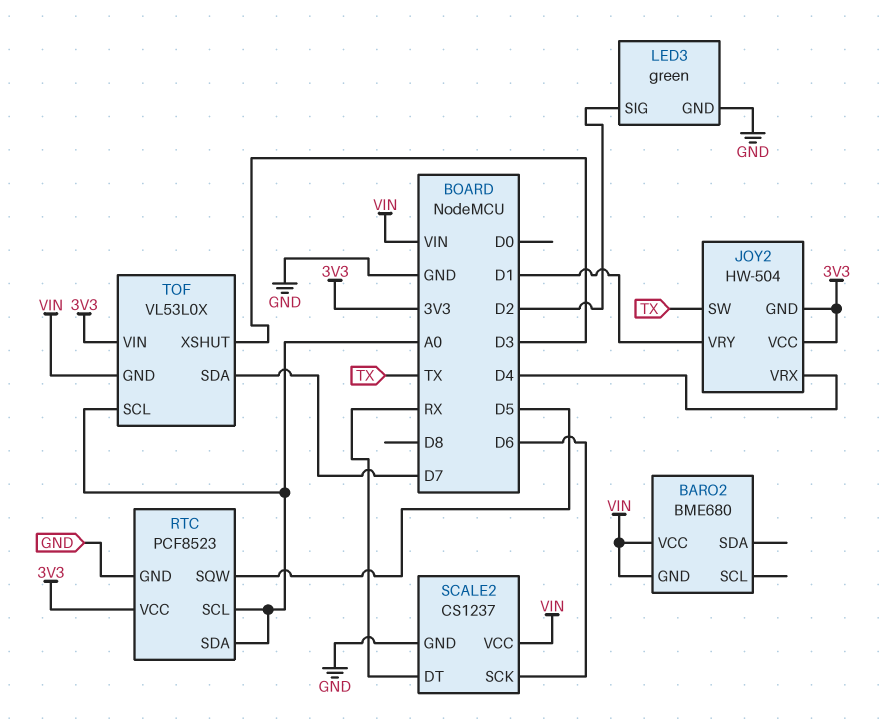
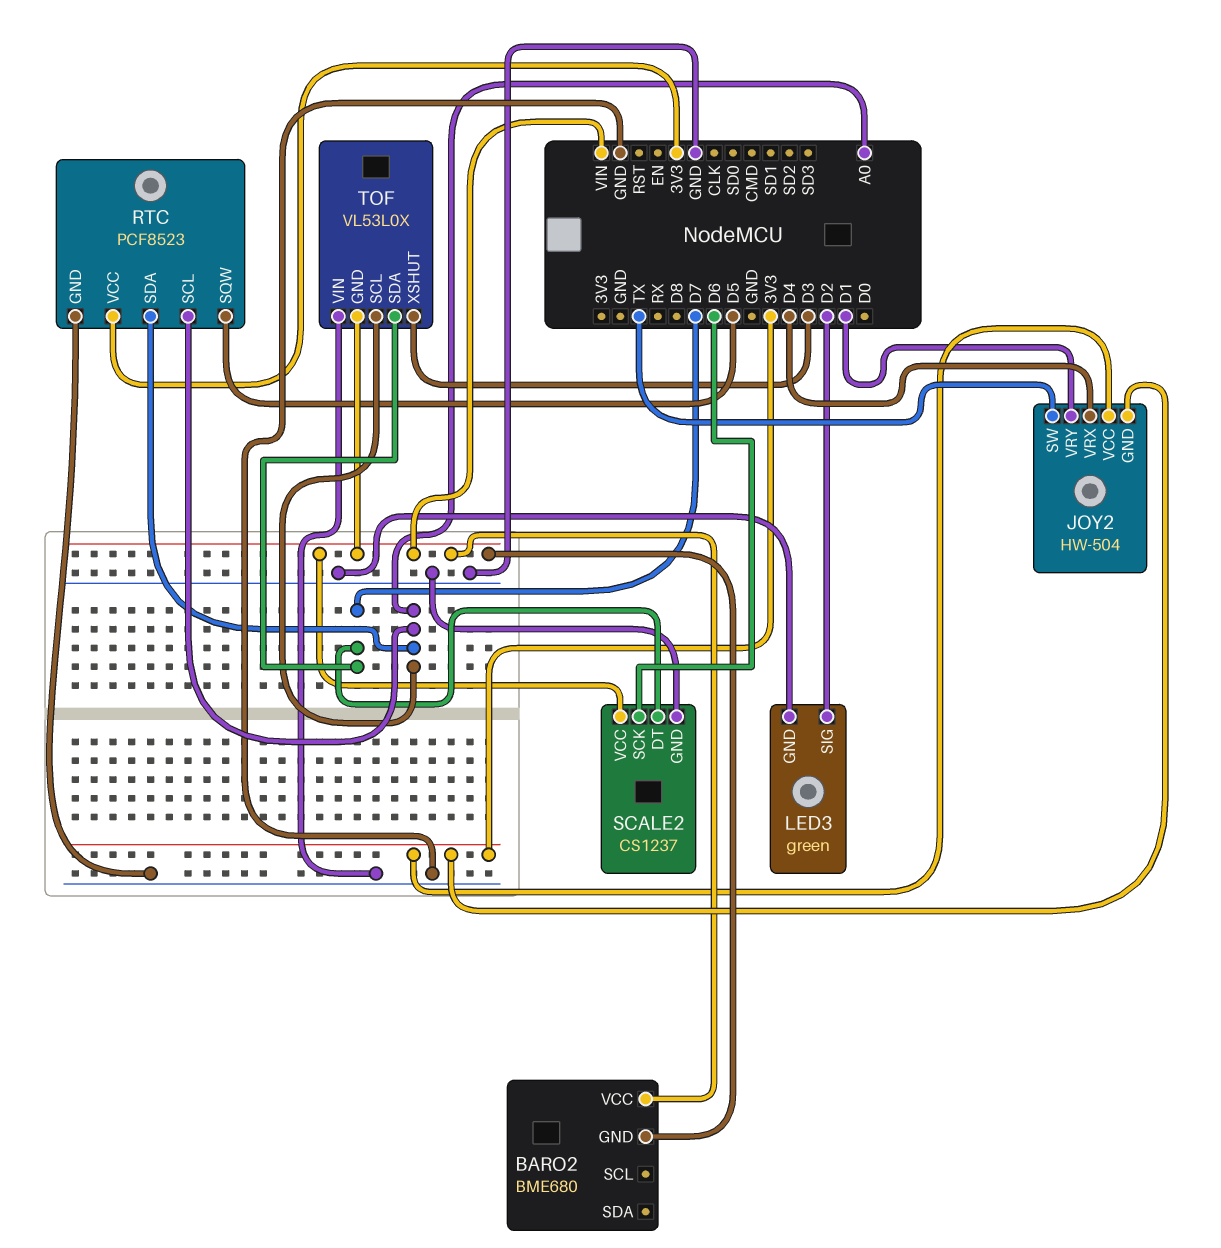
SCALE2 pin DT: RX -> D7
TOF pin VIN: 3V3 -> GND

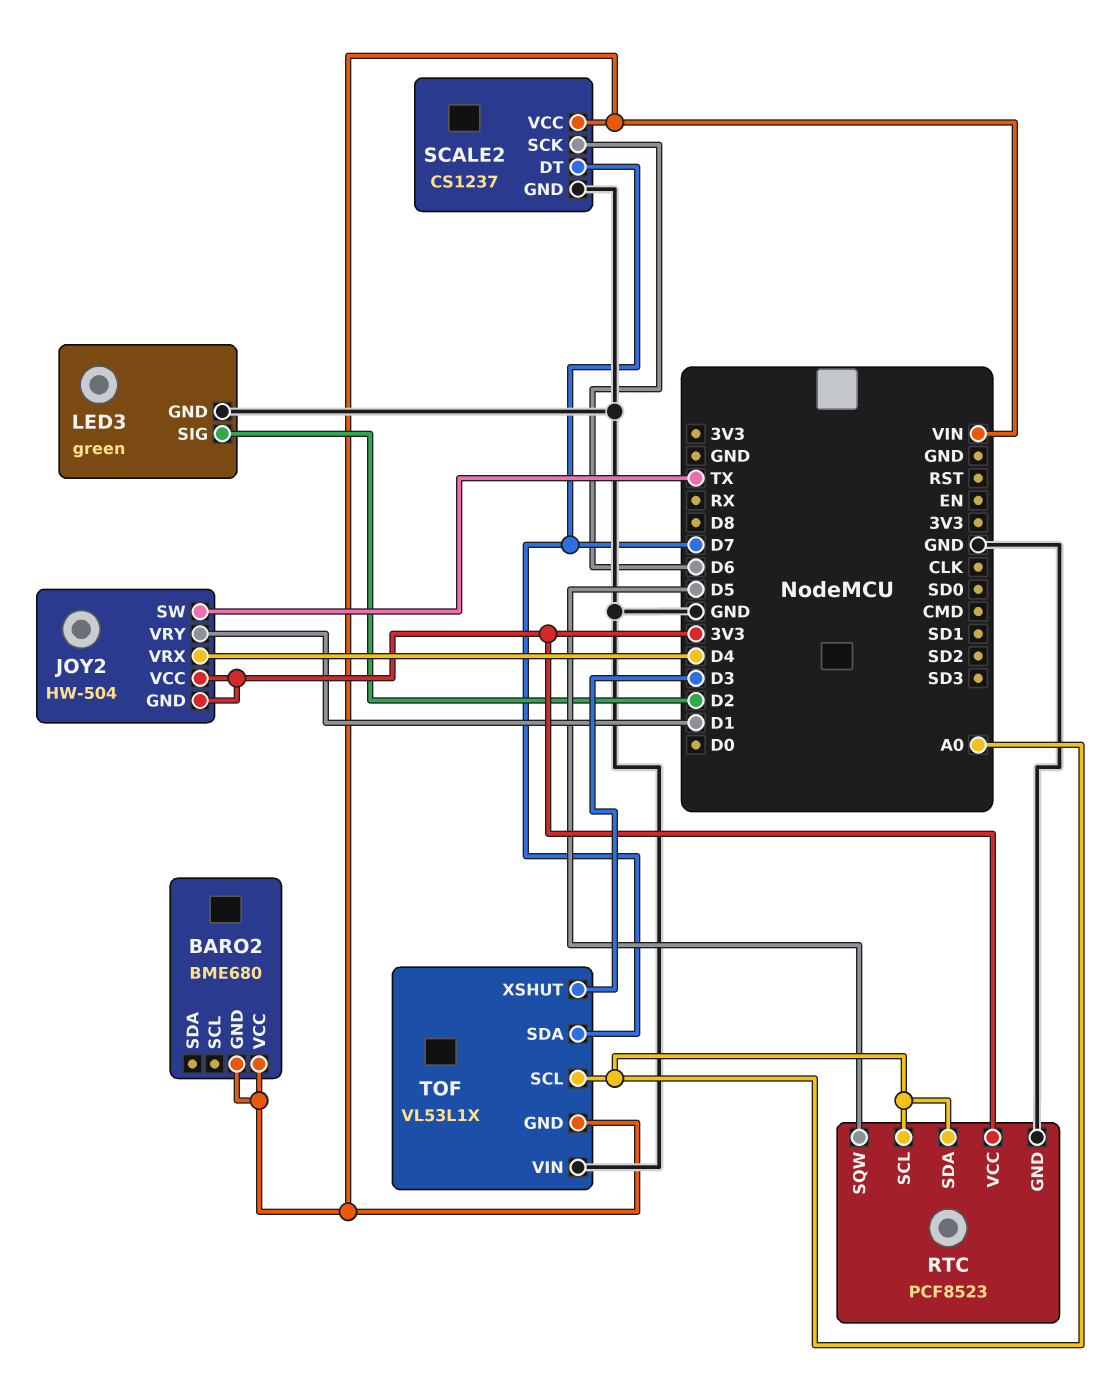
TOF: VL53L0X -> VL53L1X

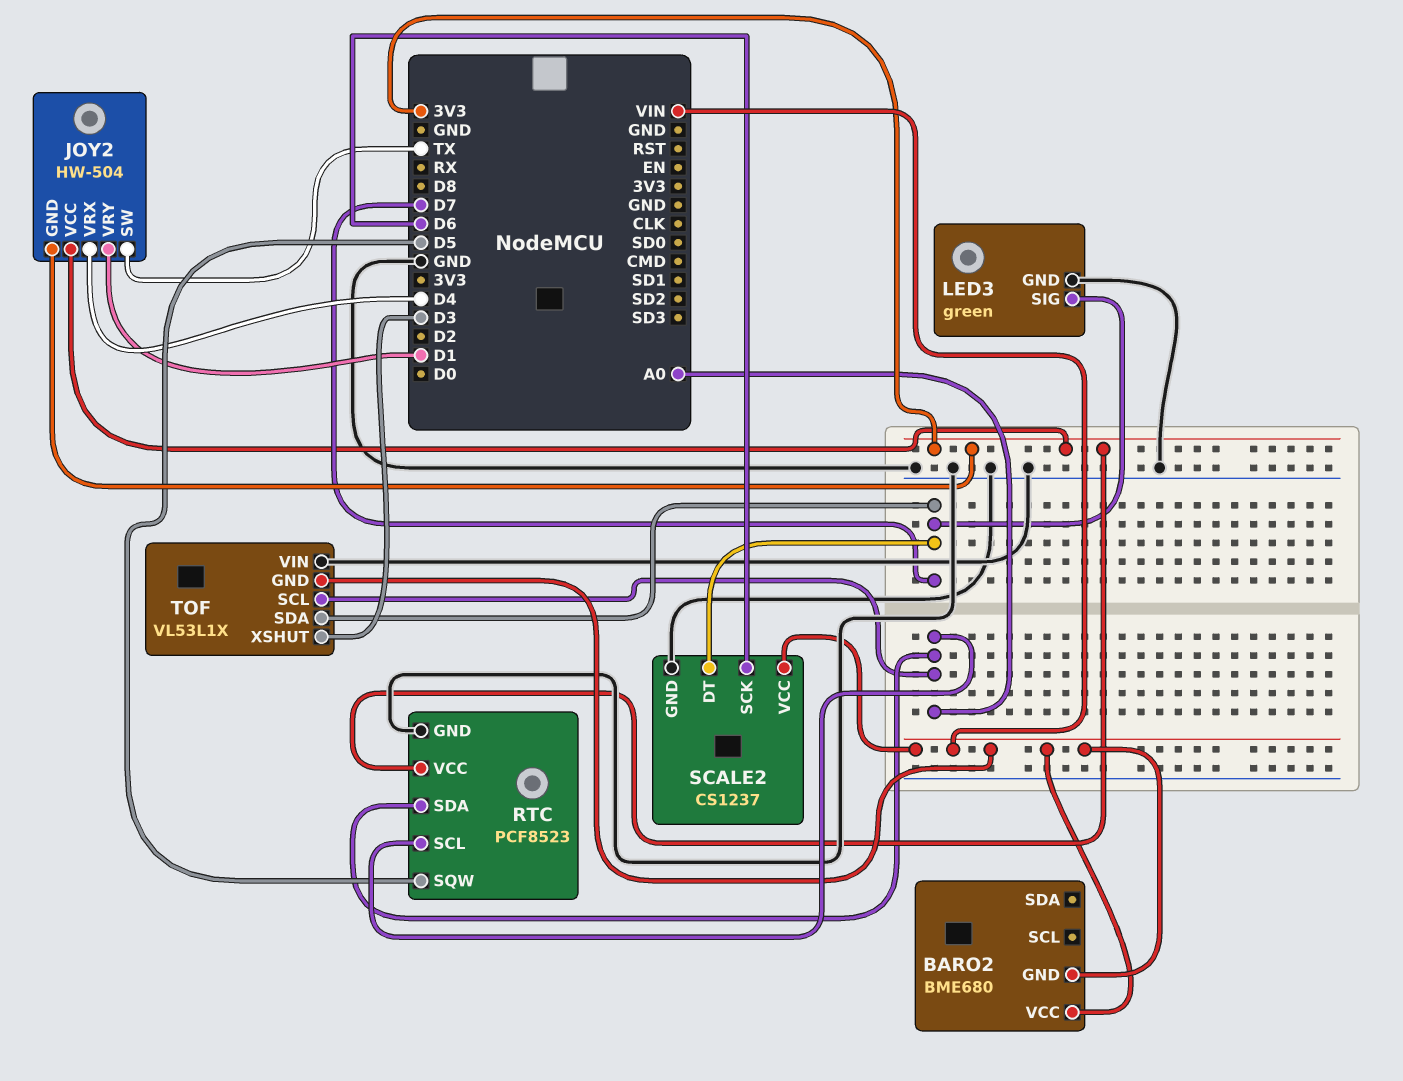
LED3 pin SIG: D2 -> D7

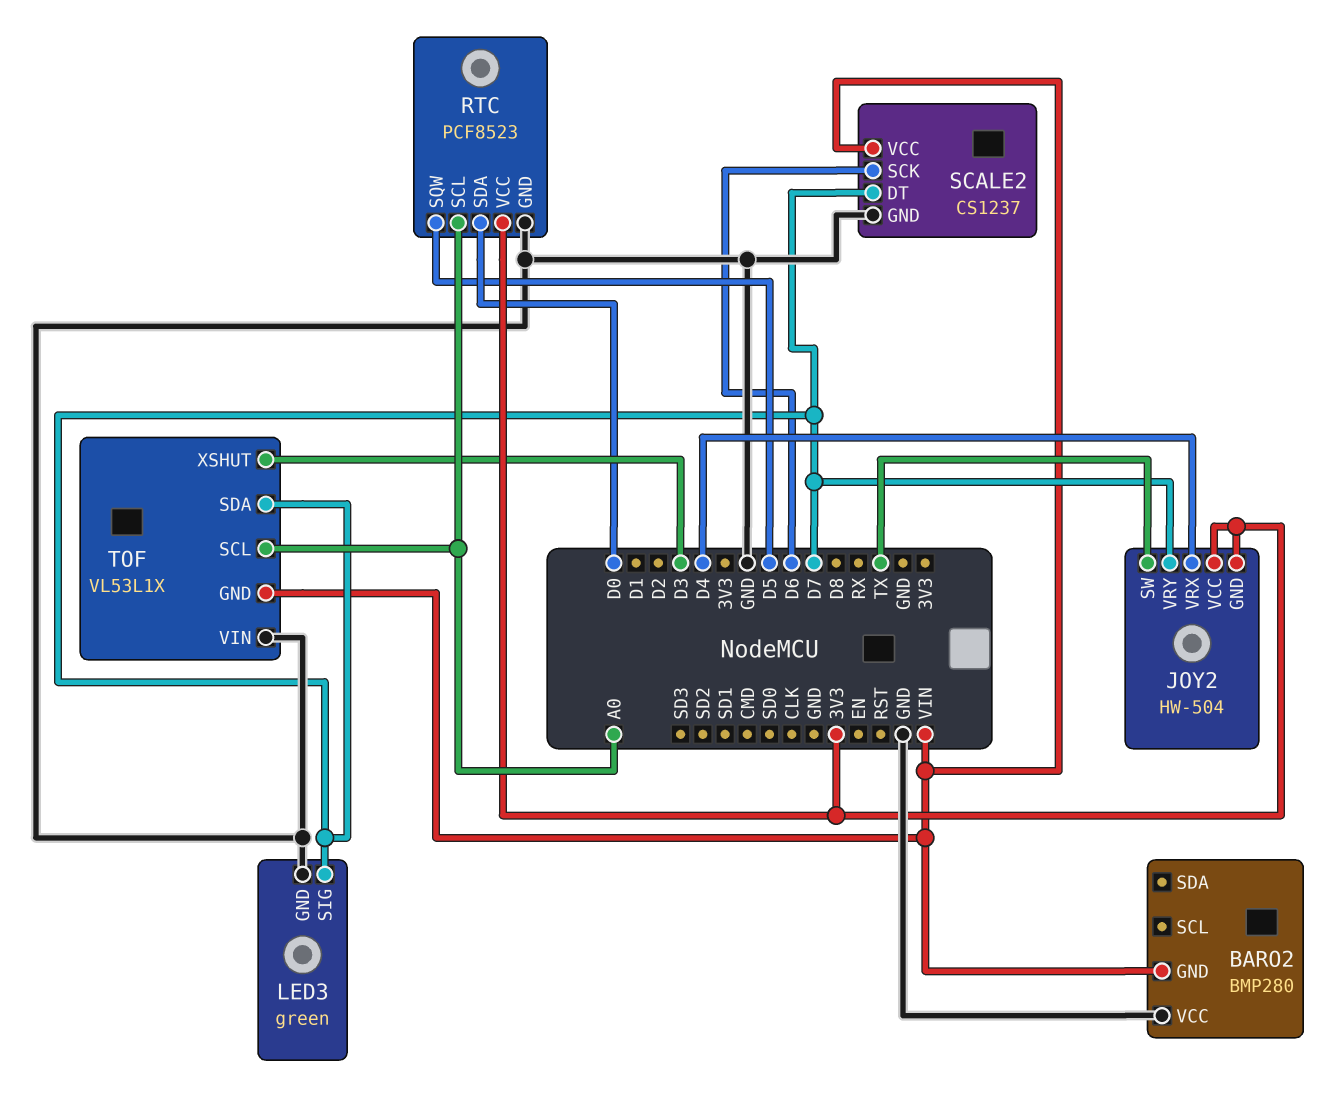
BARO2: BME680 -> BMP280
BARO2 pin VCC: VIN -> GND
JOY2 pin VRY: D1 -> D7
RTC pin SDA: A0 -> D0

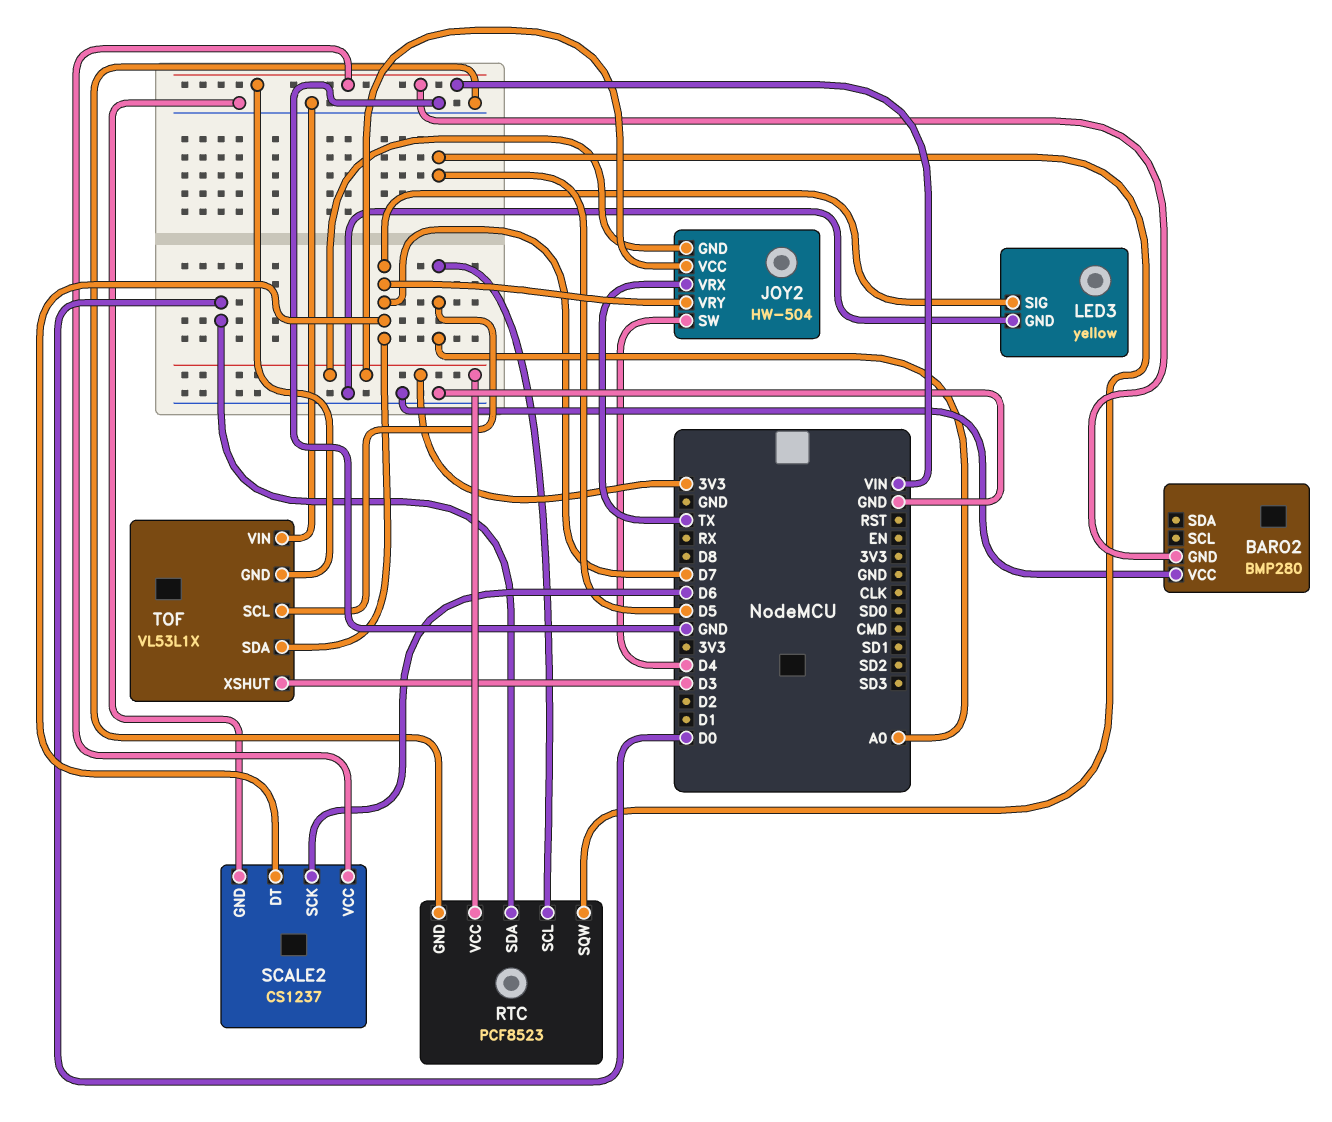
JOY2 pin SW: TX -> D4
JOY2 pin VRX: D4 -> TX
LED3: green -> yellow

